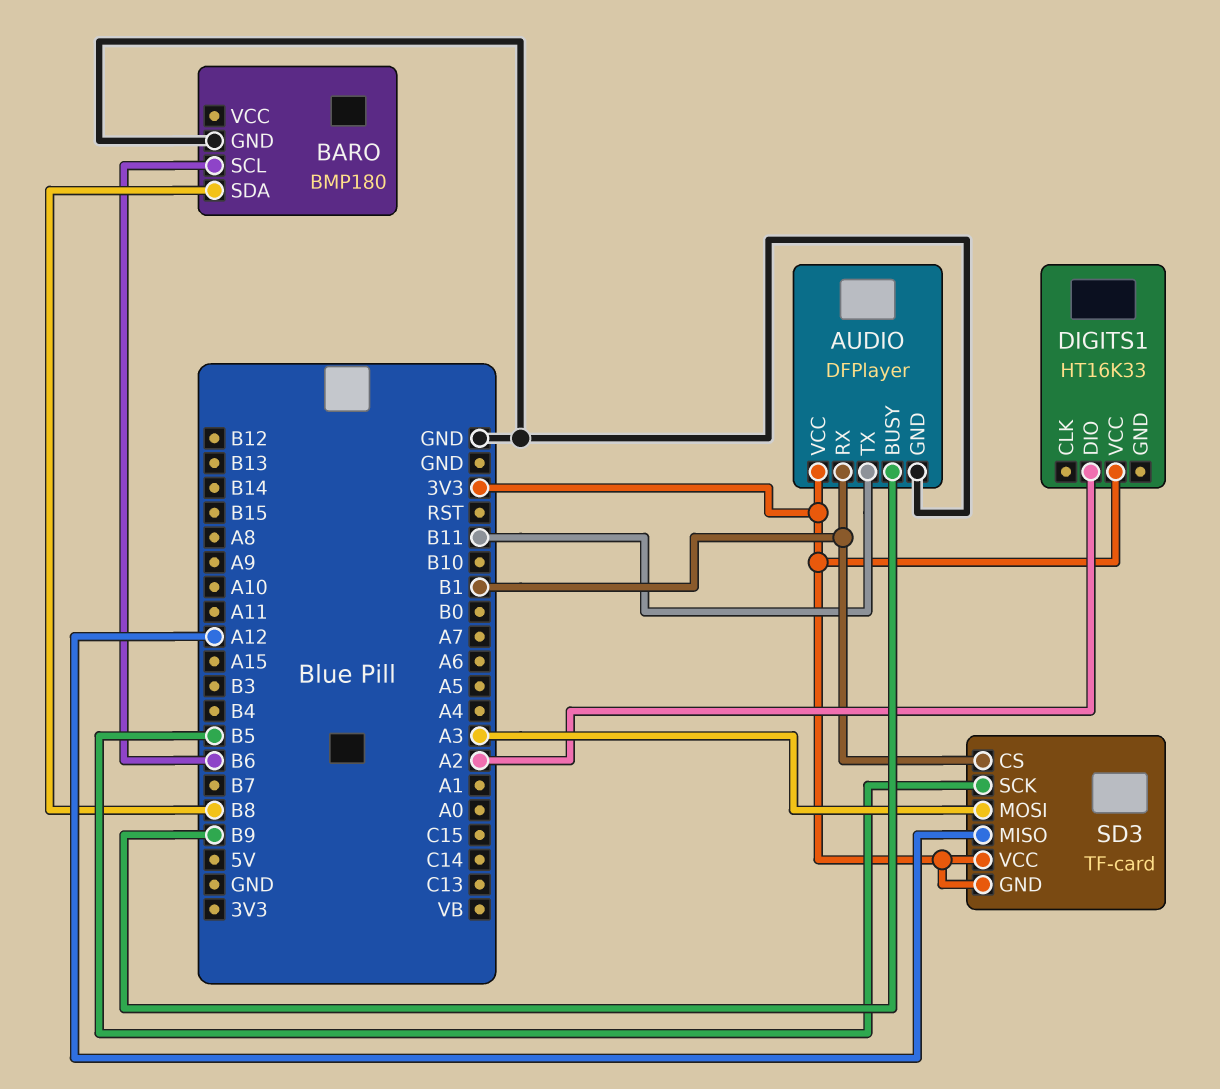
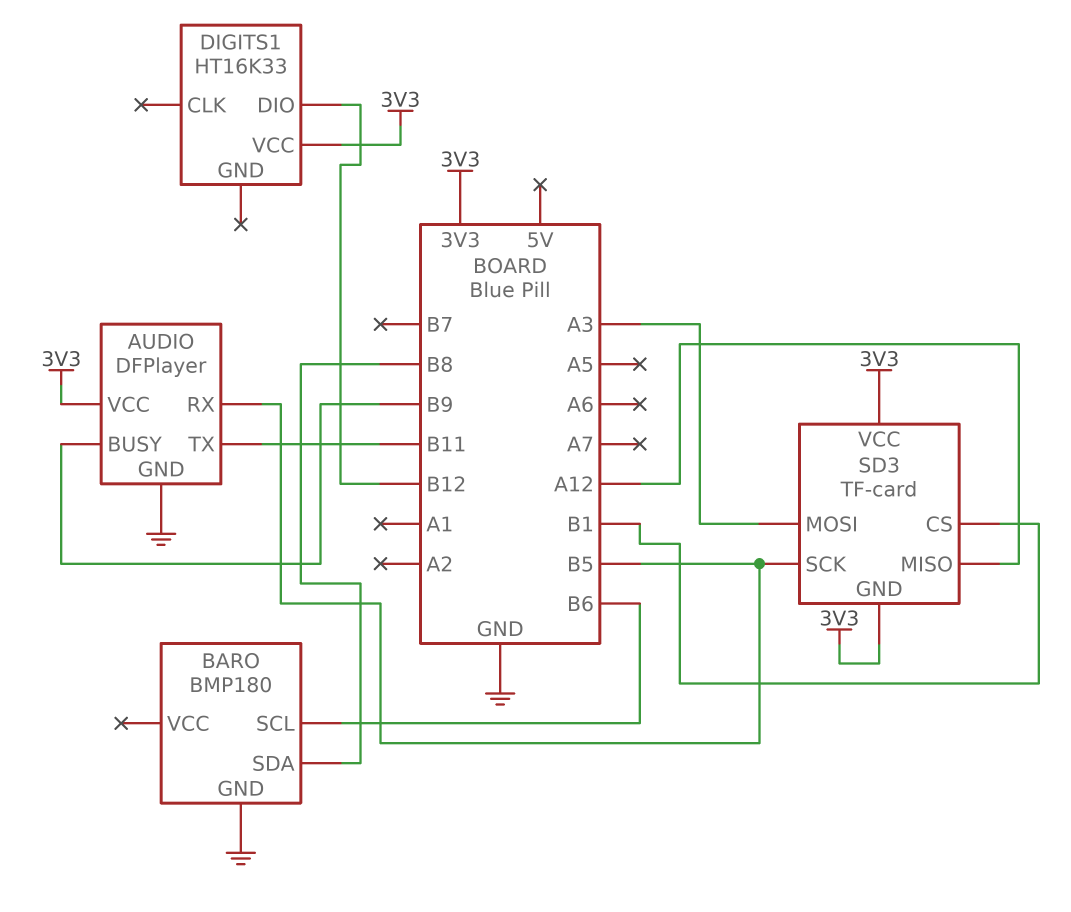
AUDIO pin RX: B1 -> B5
DIGITS1 pin DIO: A2 -> B12

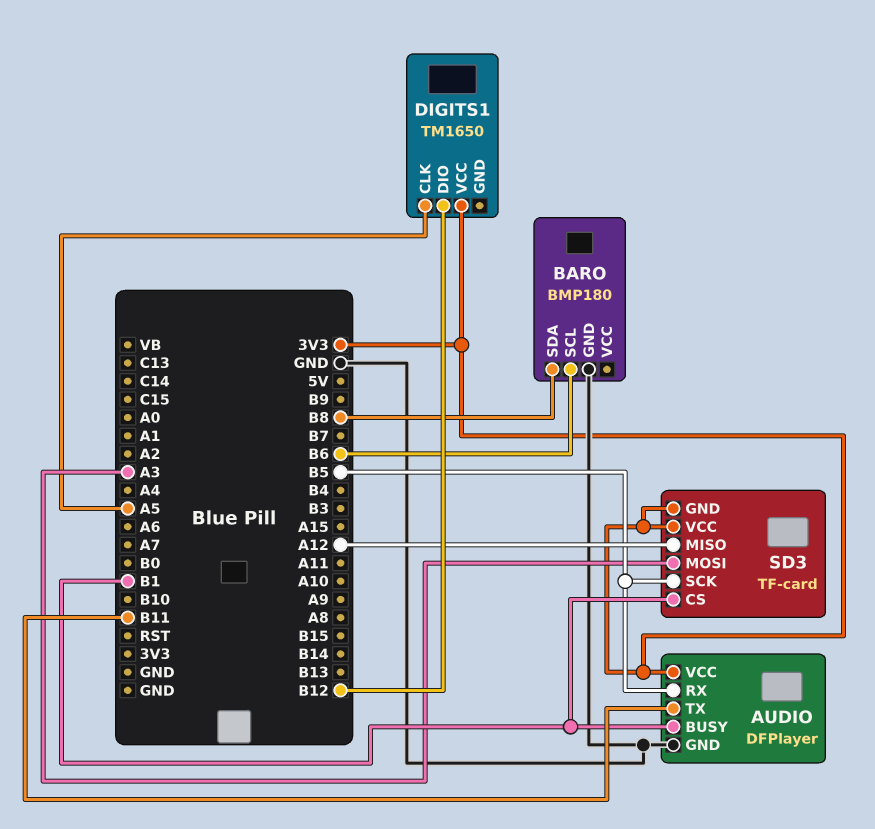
AUDIO pin BUSY: B9 -> B1
DIGITS1: HT16K33 -> TM1650
DIGITS1 pin CLK: none -> A5

